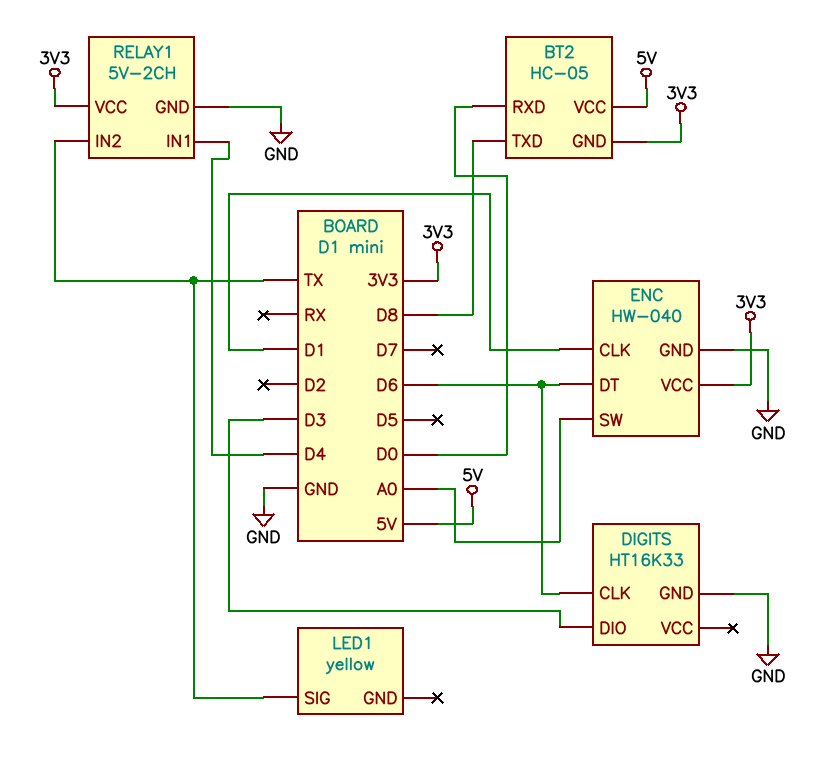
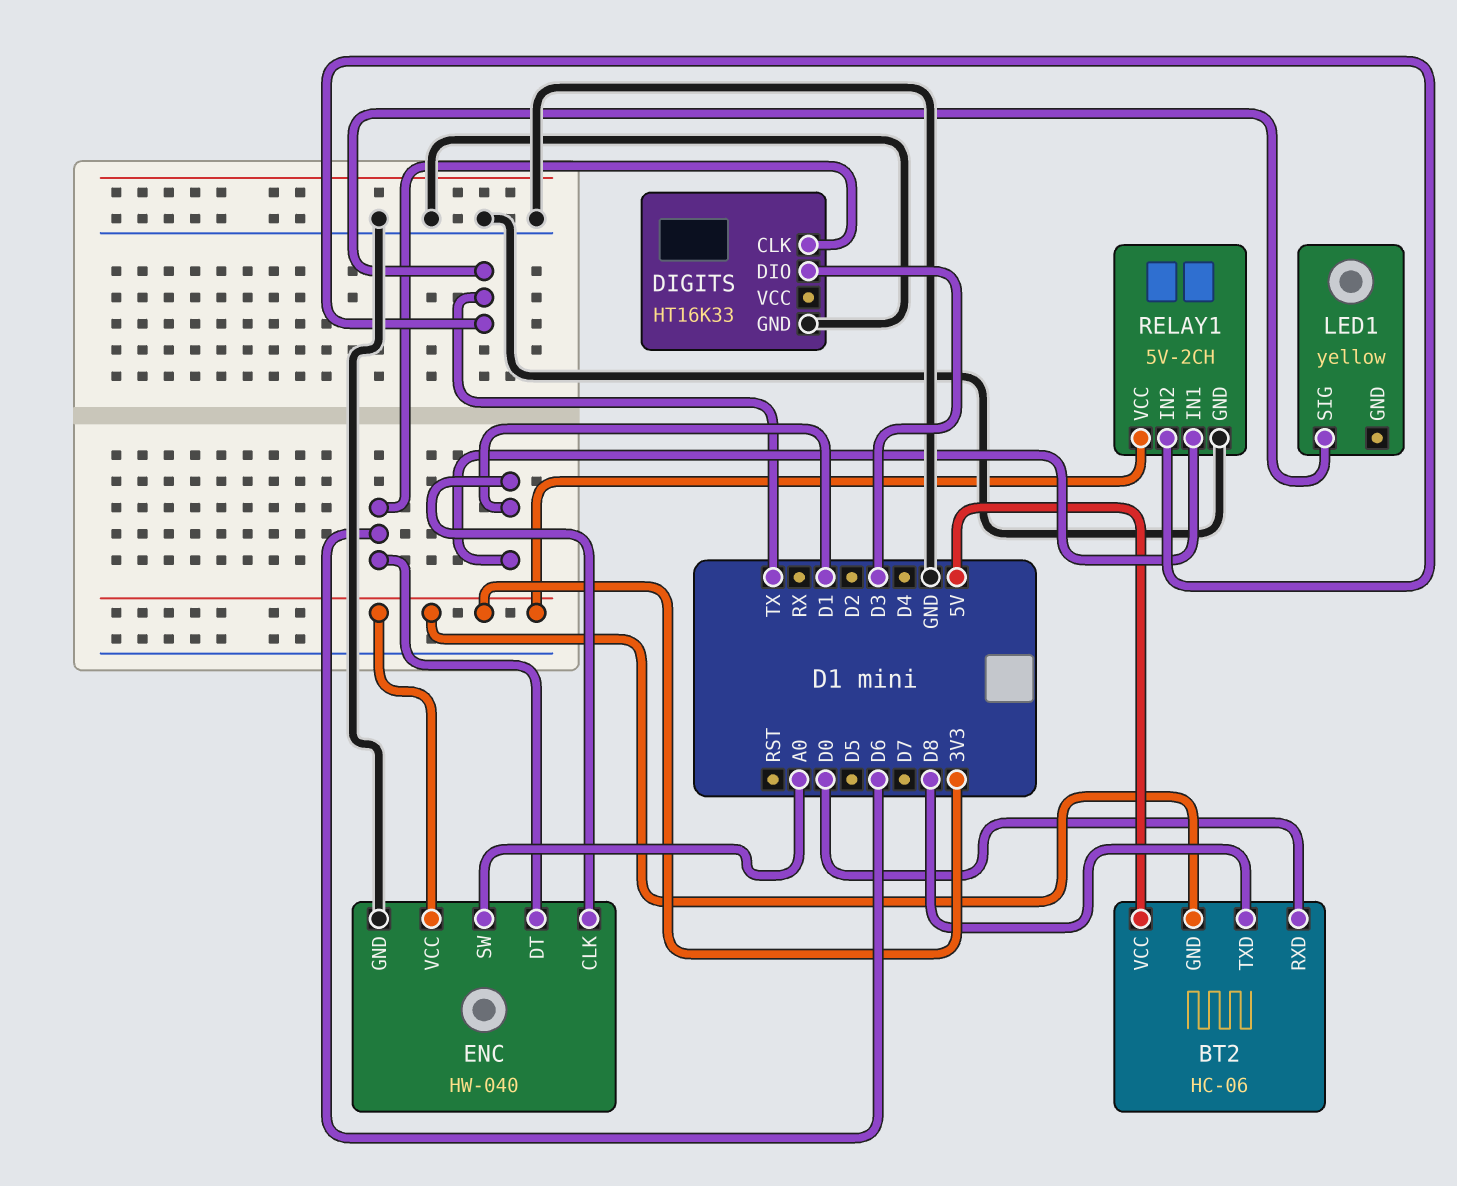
BT2: HC-05 -> HC-06
RELAY1 pin IN1: D4 -> D1

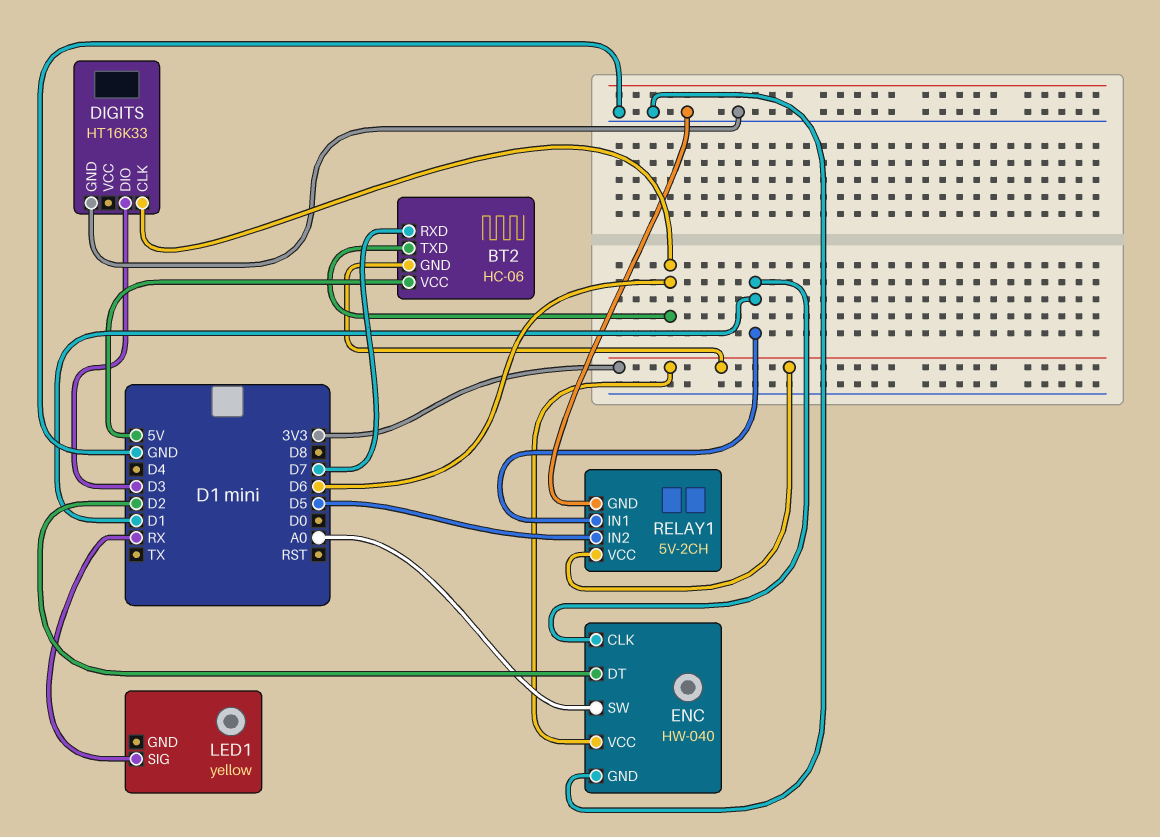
BT2 pin RXD: D0 -> D7
BT2 pin TXD: D8 -> D6
ENC pin DT: D6 -> D2
LED1 pin SIG: TX -> RX
RELAY1 pin IN2: TX -> D5

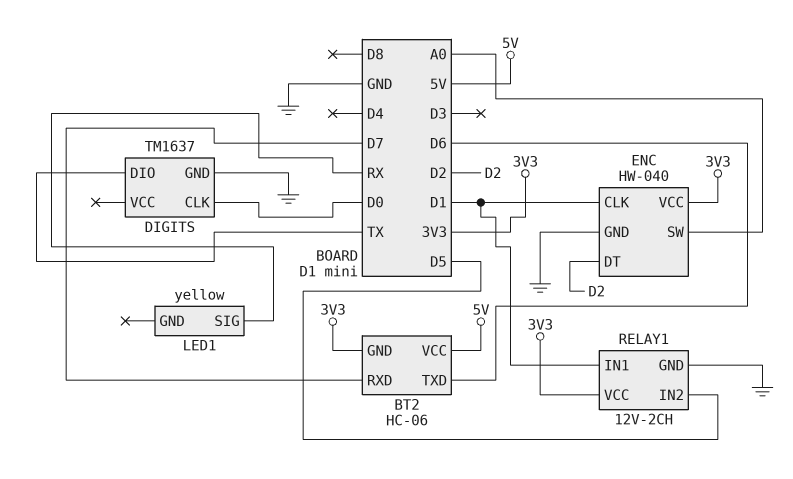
DIGITS: HT16K33 -> TM1637
DIGITS pin CLK: D6 -> D0
DIGITS pin DIO: D3 -> TX
RELAY1: 5V-2CH -> 12V-2CH

